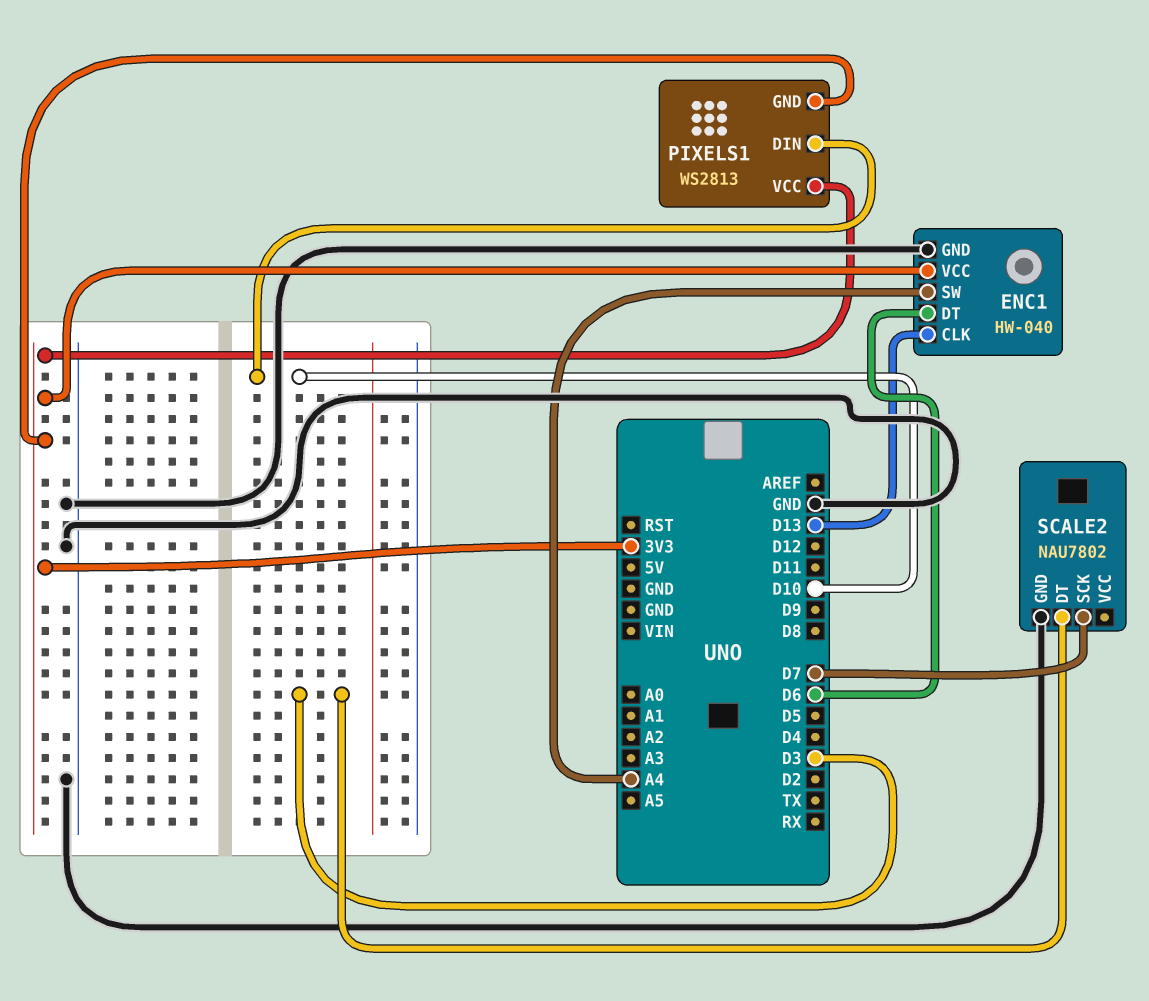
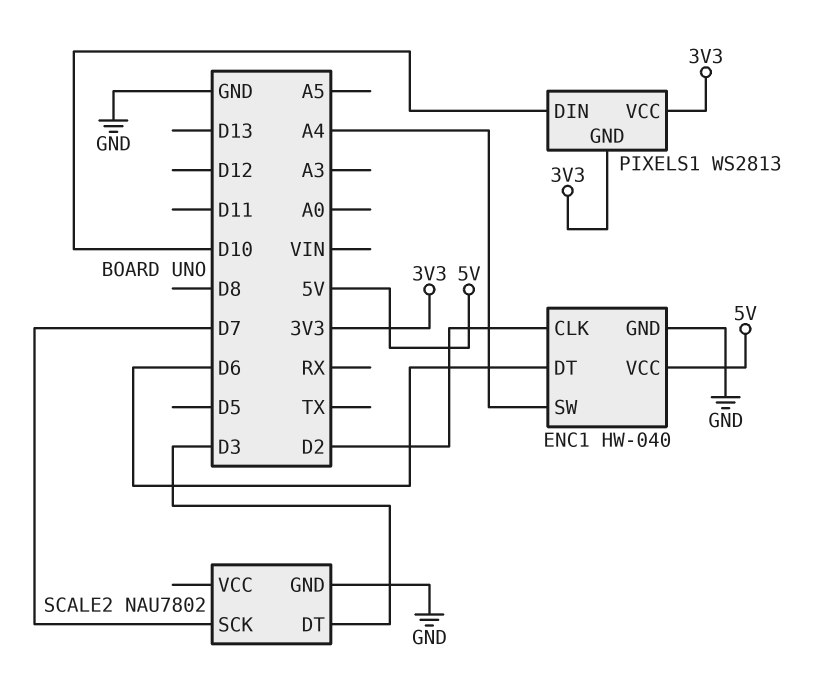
ENC1 pin CLK: D13 -> D2
ENC1 pin VCC: 3V3 -> 5V

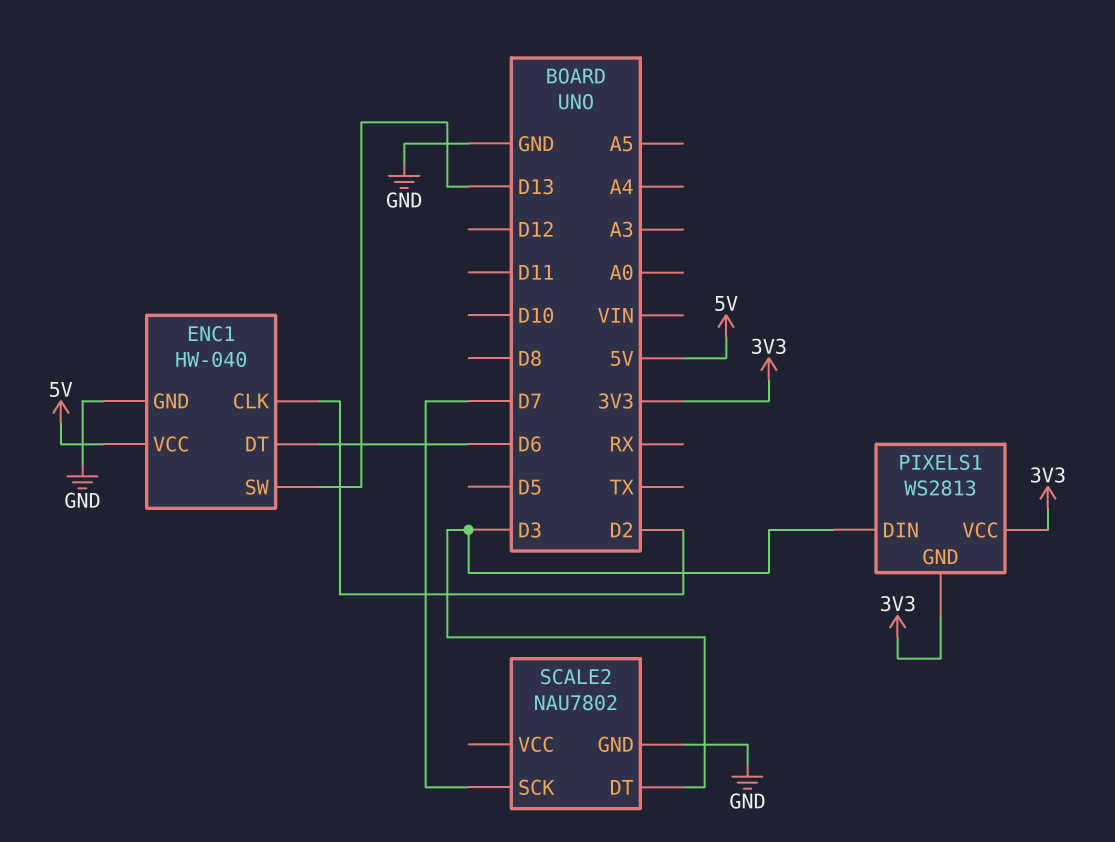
ENC1 pin SW: A4 -> D13
PIXELS1 pin DIN: D10 -> D3

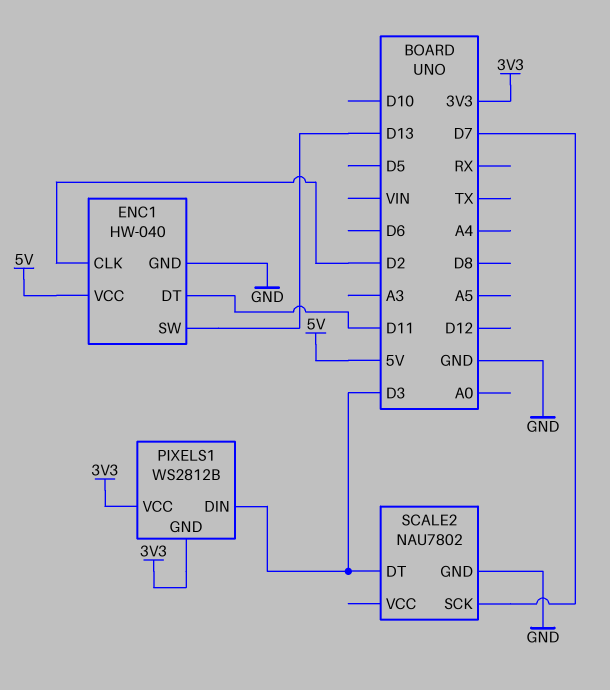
ENC1 pin DT: D6 -> D11
PIXELS1: WS2813 -> WS2812B

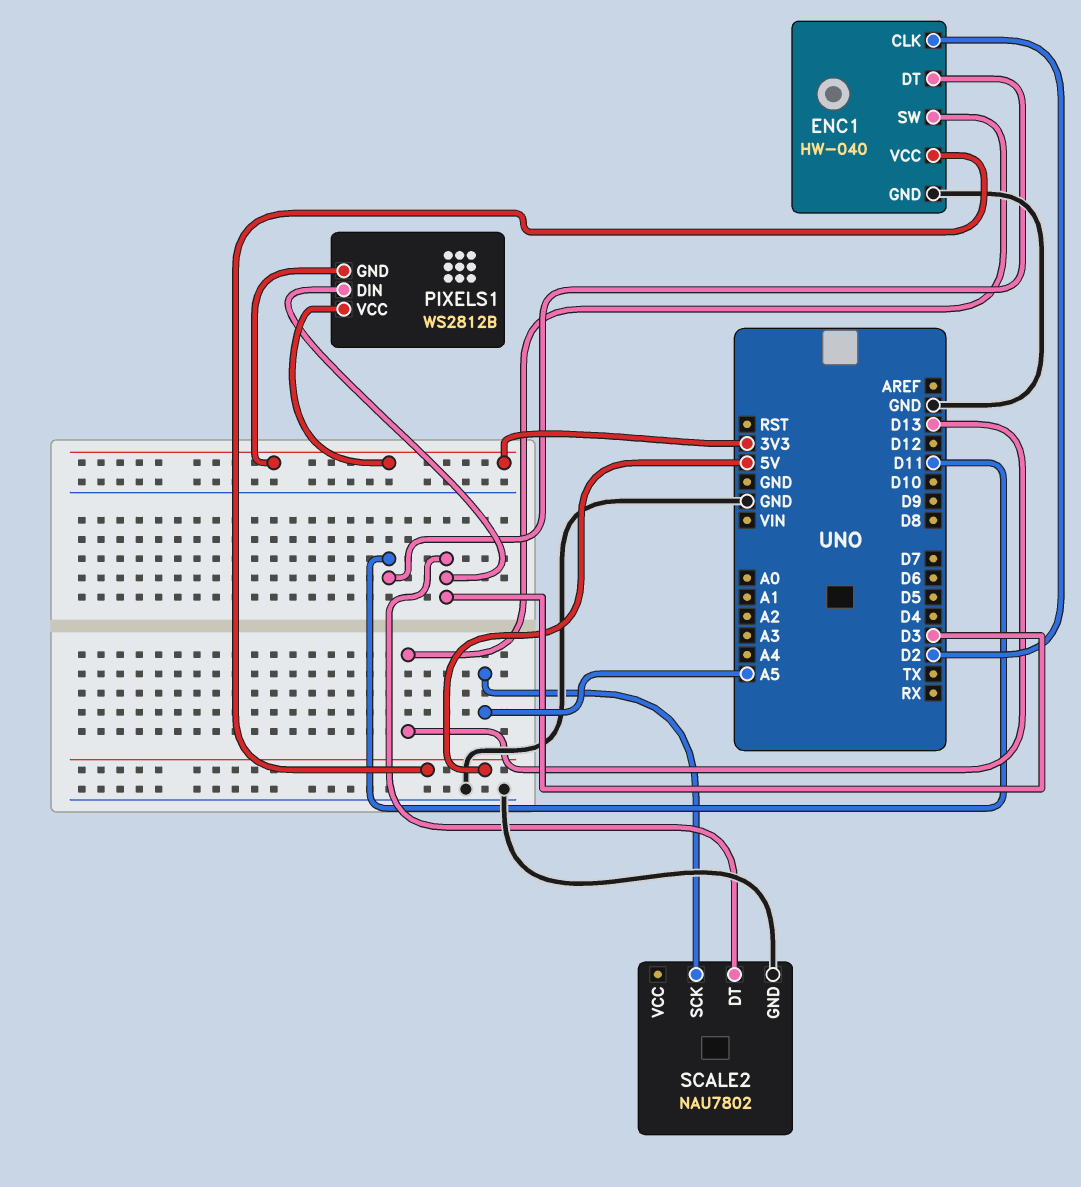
SCALE2 pin SCK: D7 -> A5

